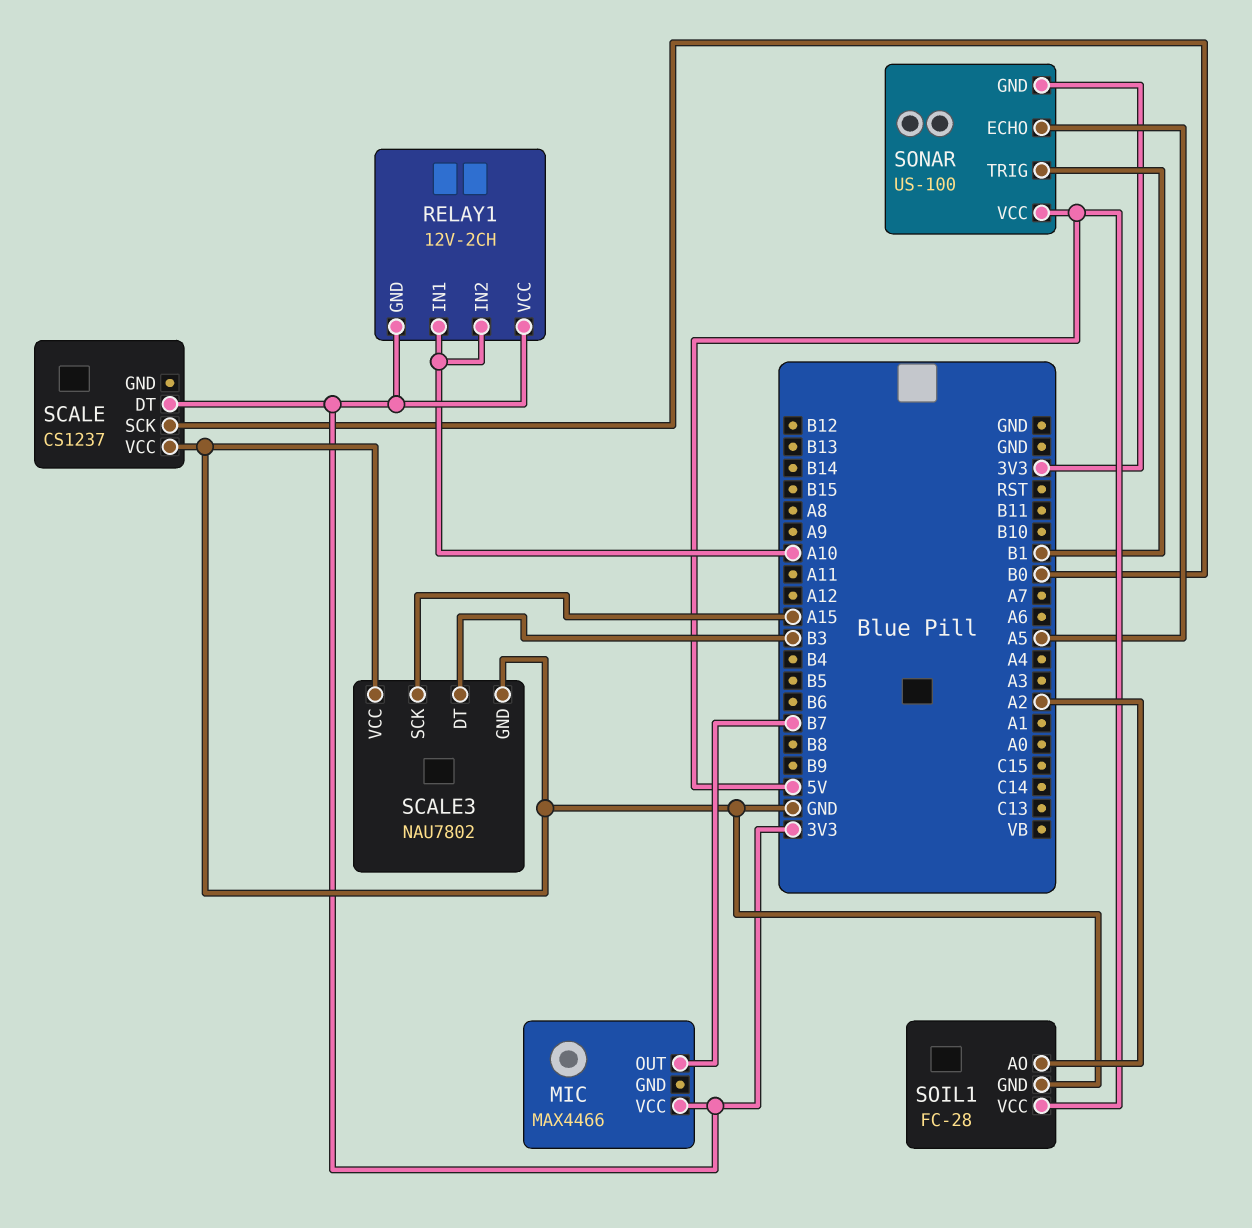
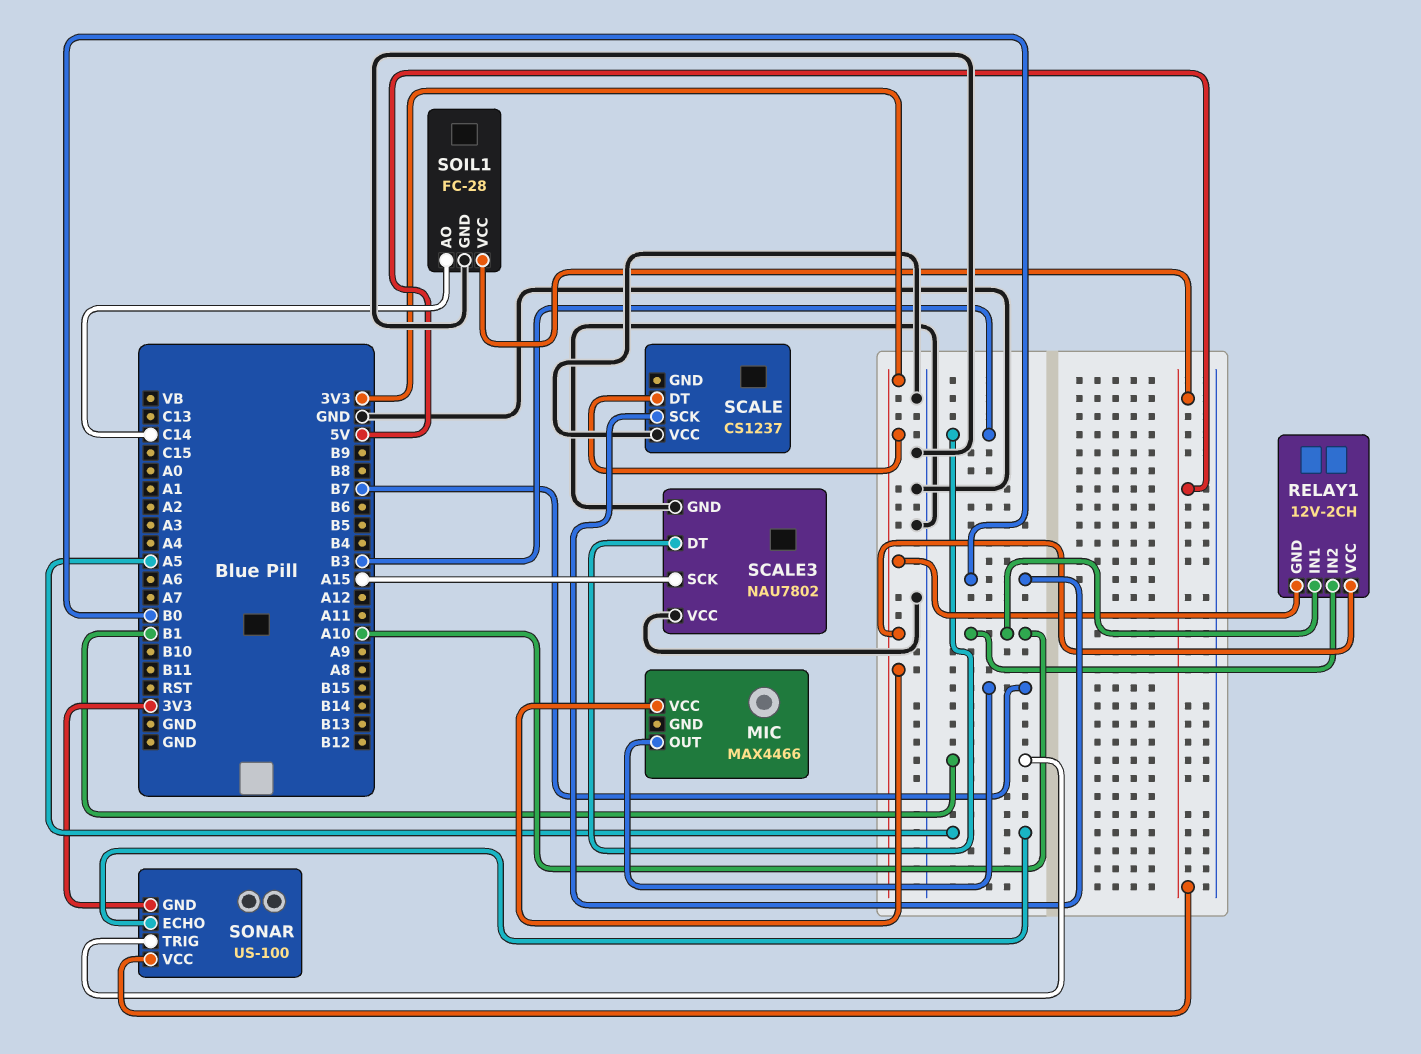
SOIL1 pin AO: A2 -> C14

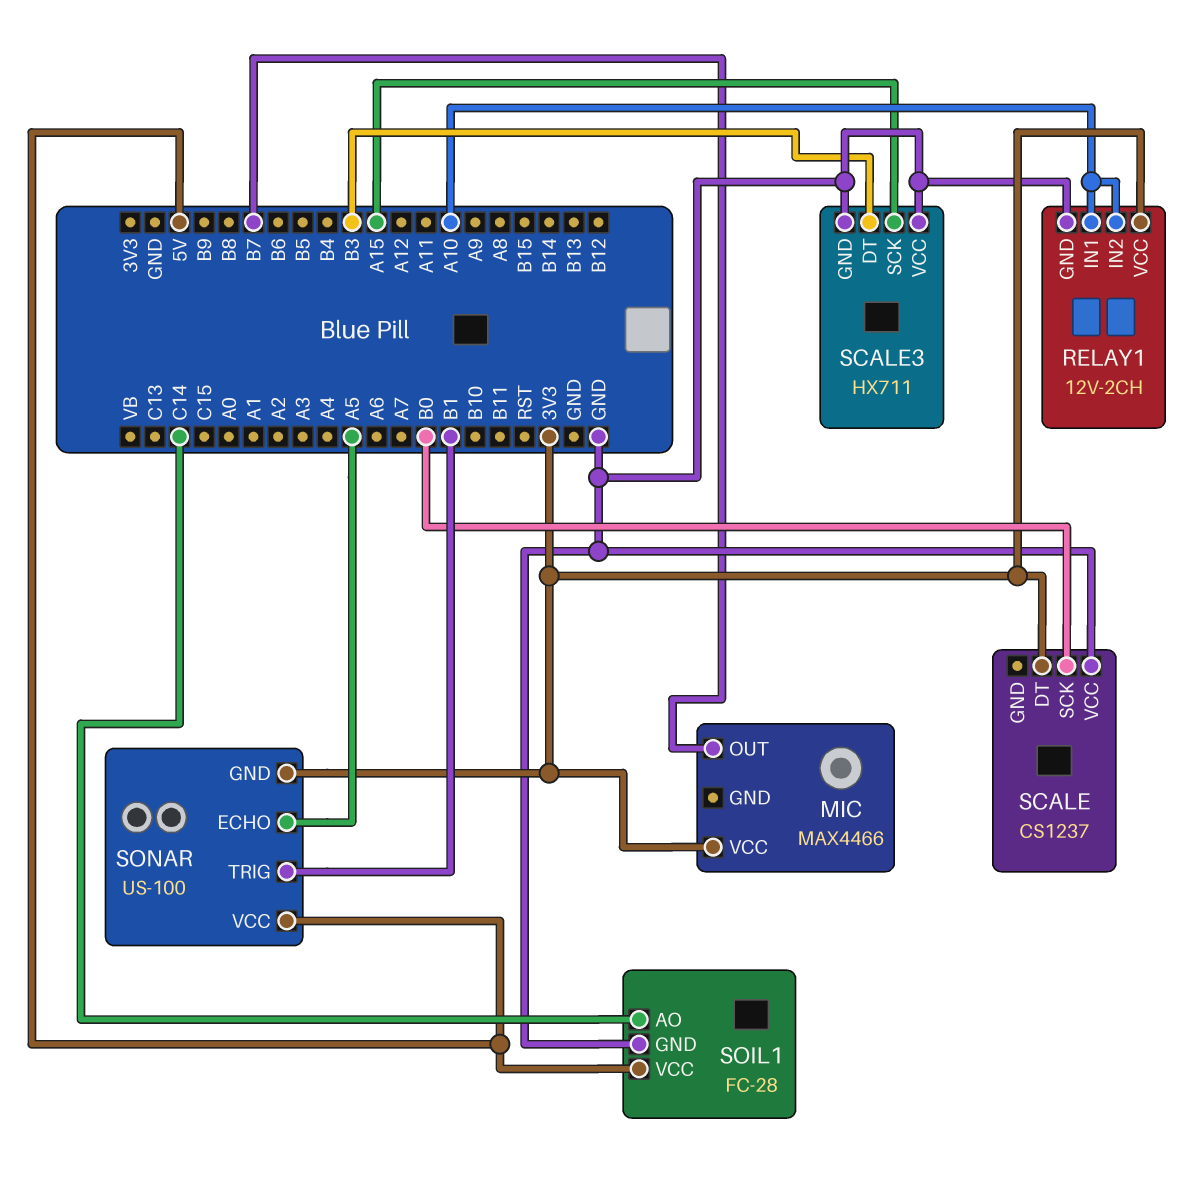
RELAY1 pin GND: 3V3 -> GND
SCALE3: NAU7802 -> HX711

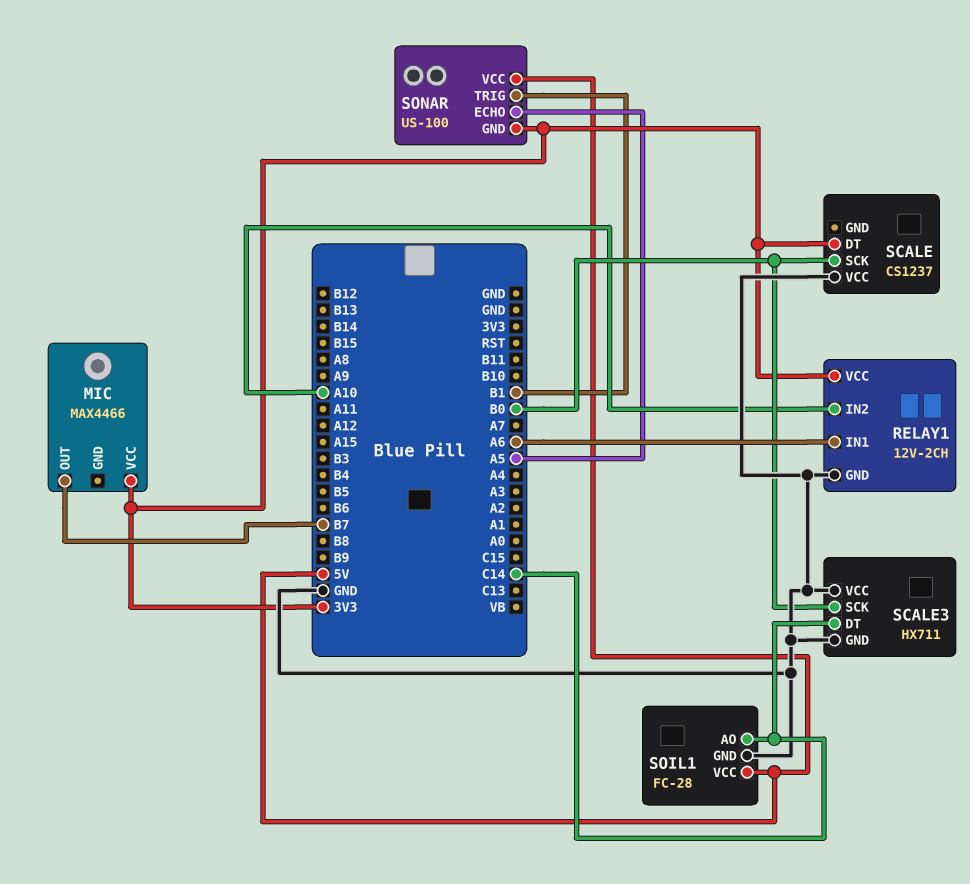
RELAY1 pin IN1: A10 -> A6
SCALE3 pin DT: B3 -> C14
SCALE3 pin SCK: A15 -> B0

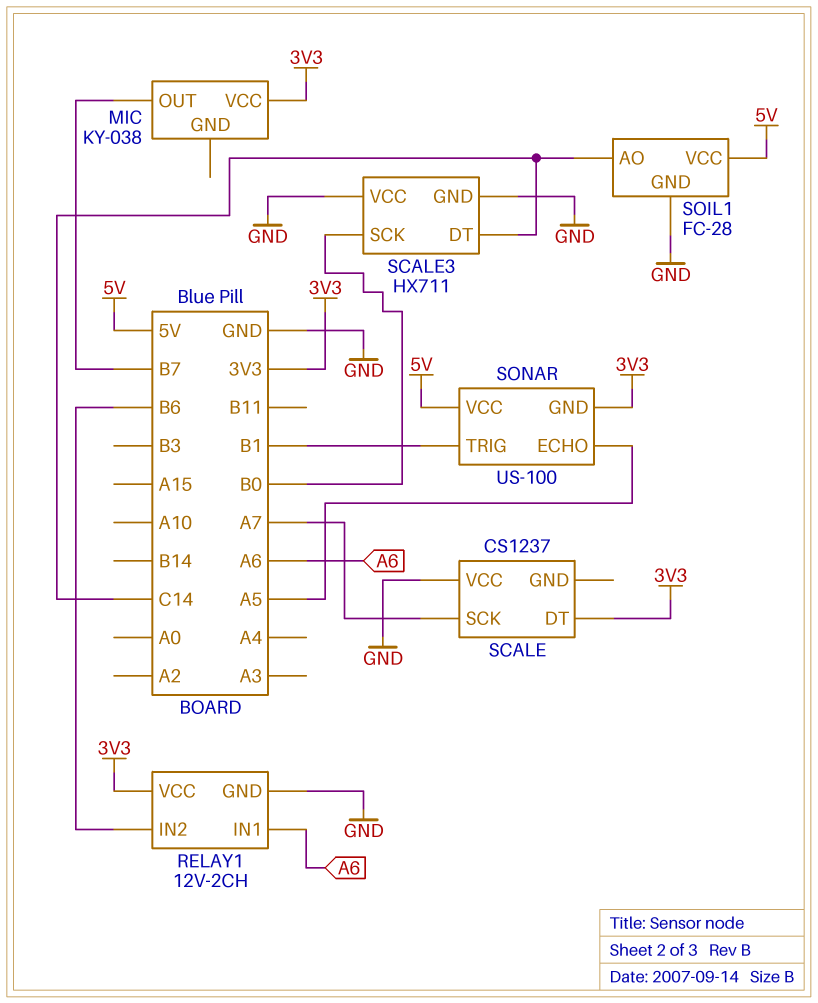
MIC: MAX4466 -> KY-038
RELAY1 pin IN2: A10 -> B6
SCALE pin SCK: B0 -> A7

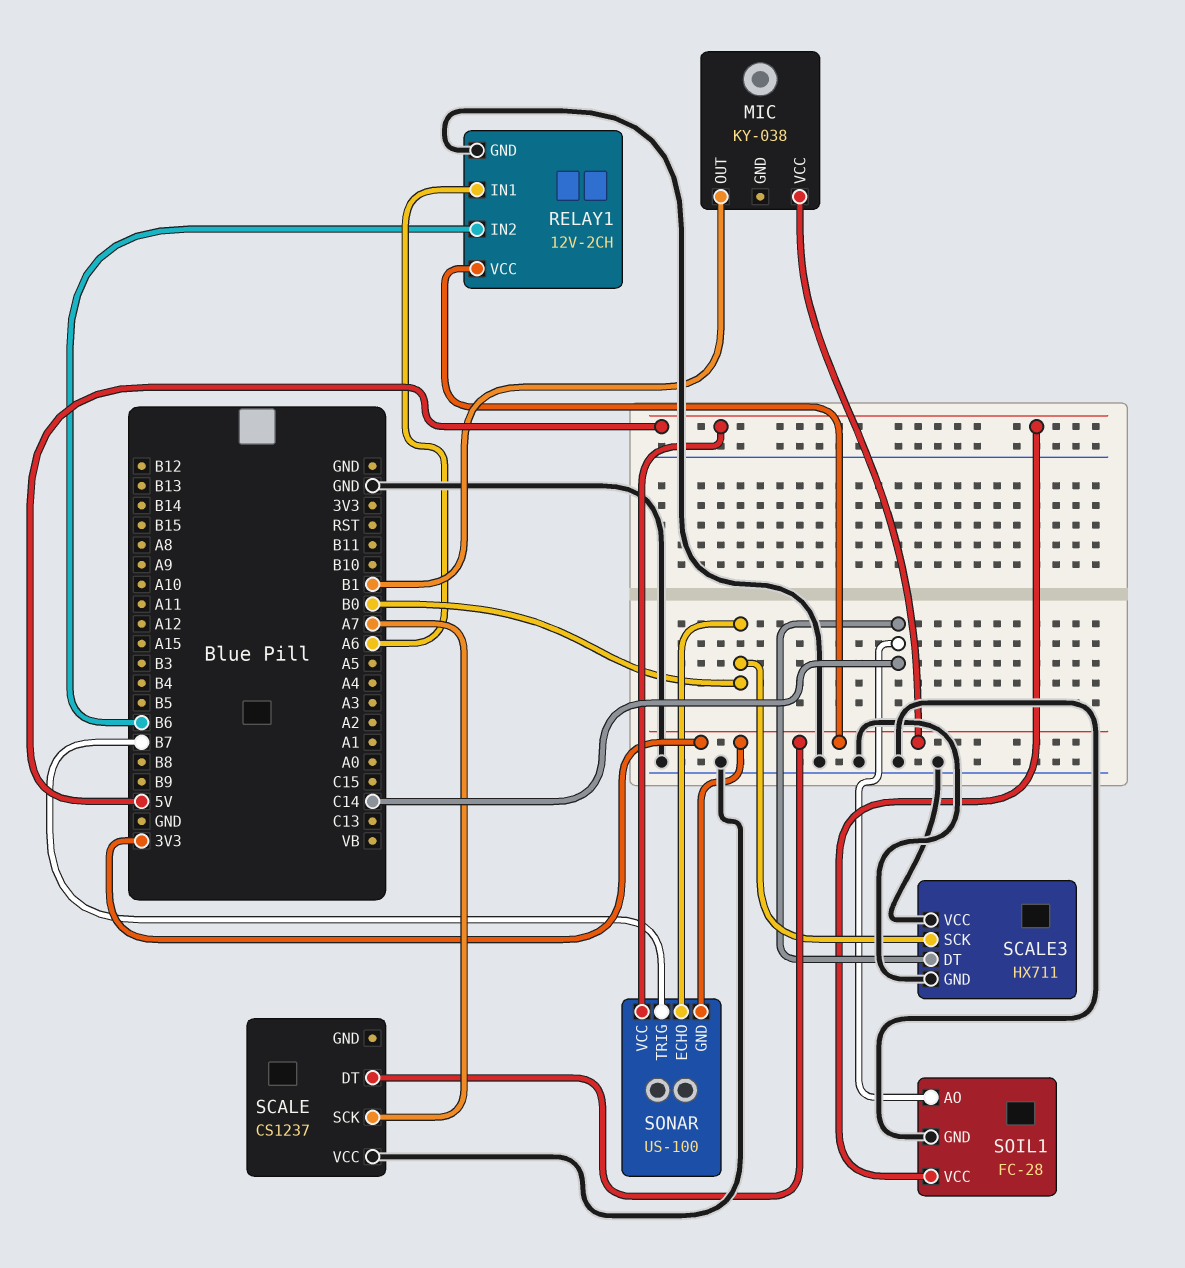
MIC pin OUT: B7 -> B1
SONAR pin ECHO: A5 -> B0
SONAR pin TRIG: B1 -> B7

